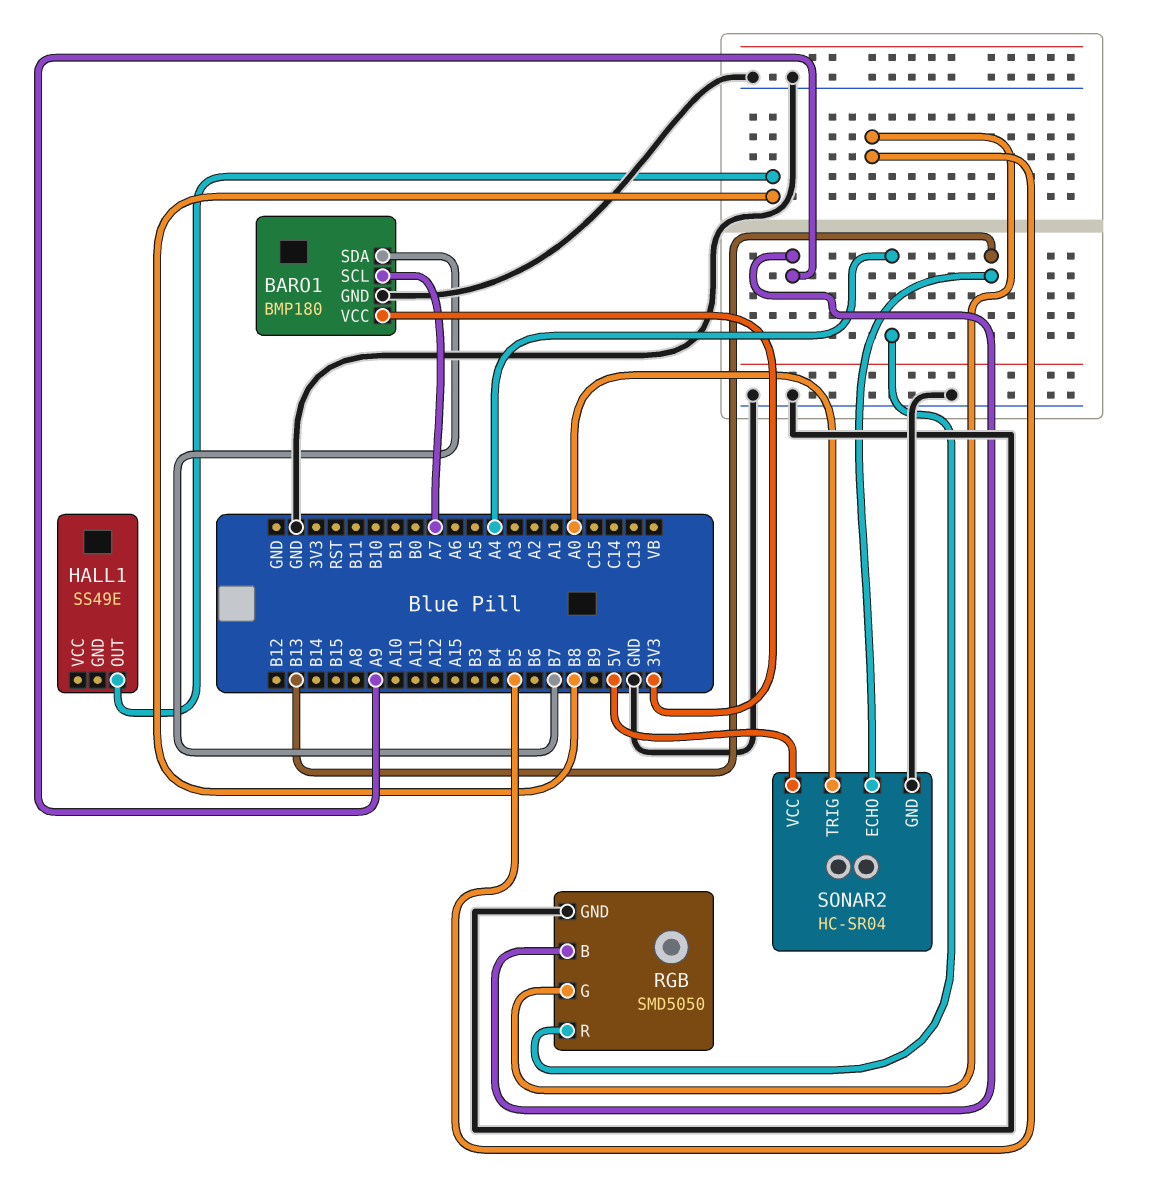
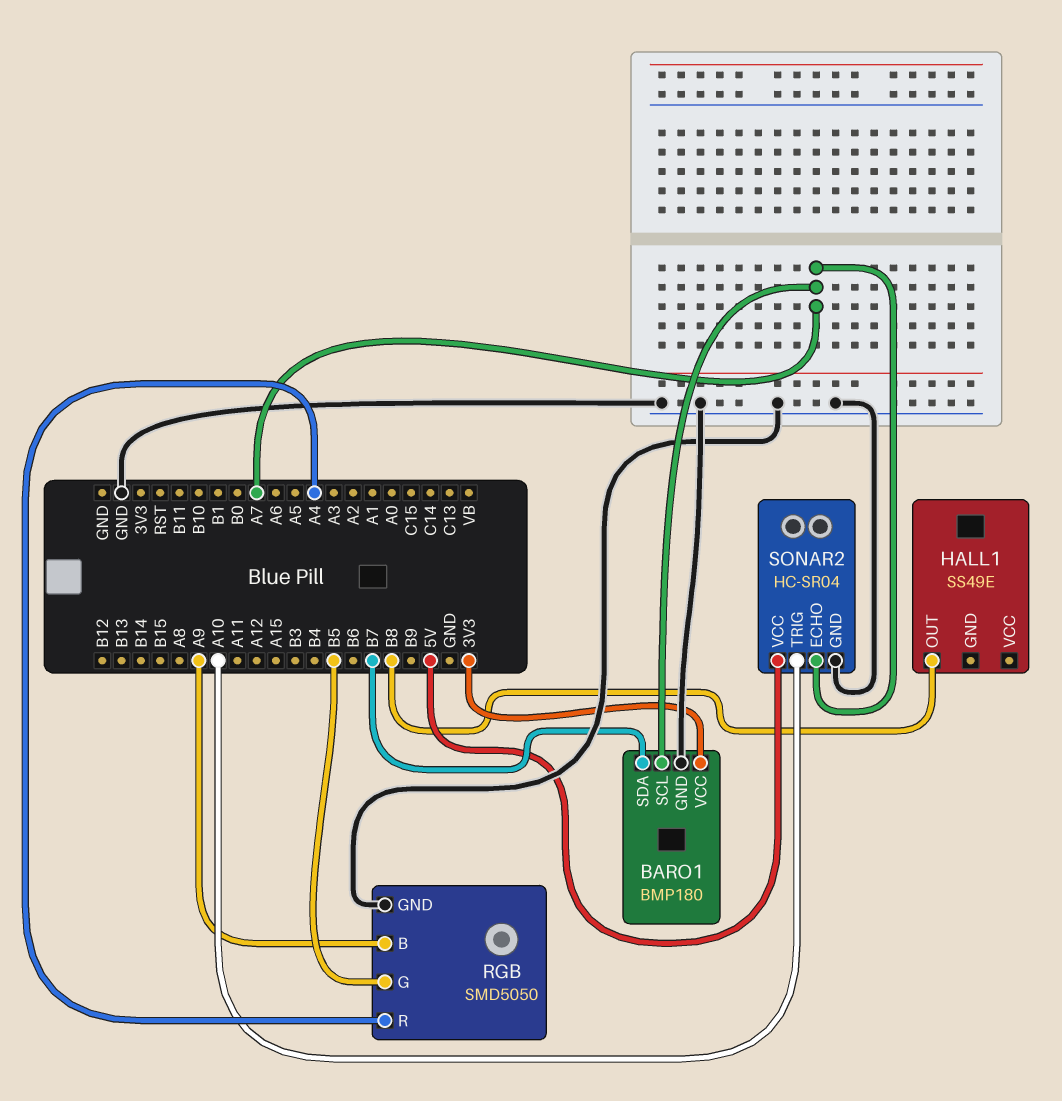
SONAR2 pin ECHO: B13 -> A7
SONAR2 pin TRIG: A0 -> A10

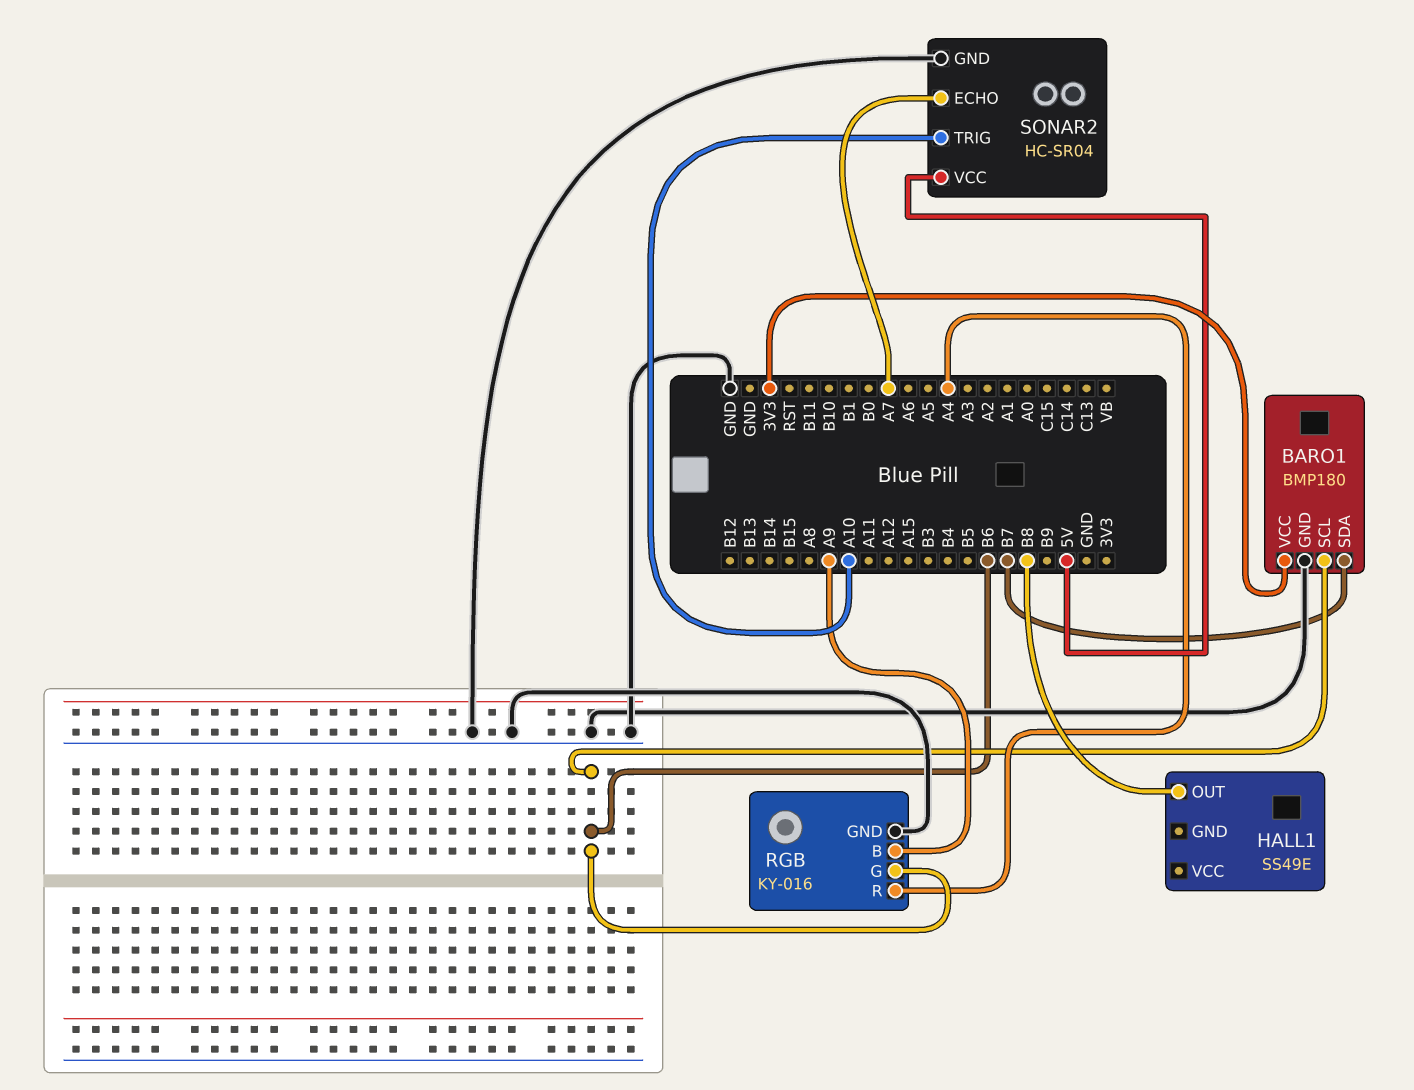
BARO1 pin SCL: A7 -> B6
RGB: SMD5050 -> KY-016
RGB pin G: B5 -> B6

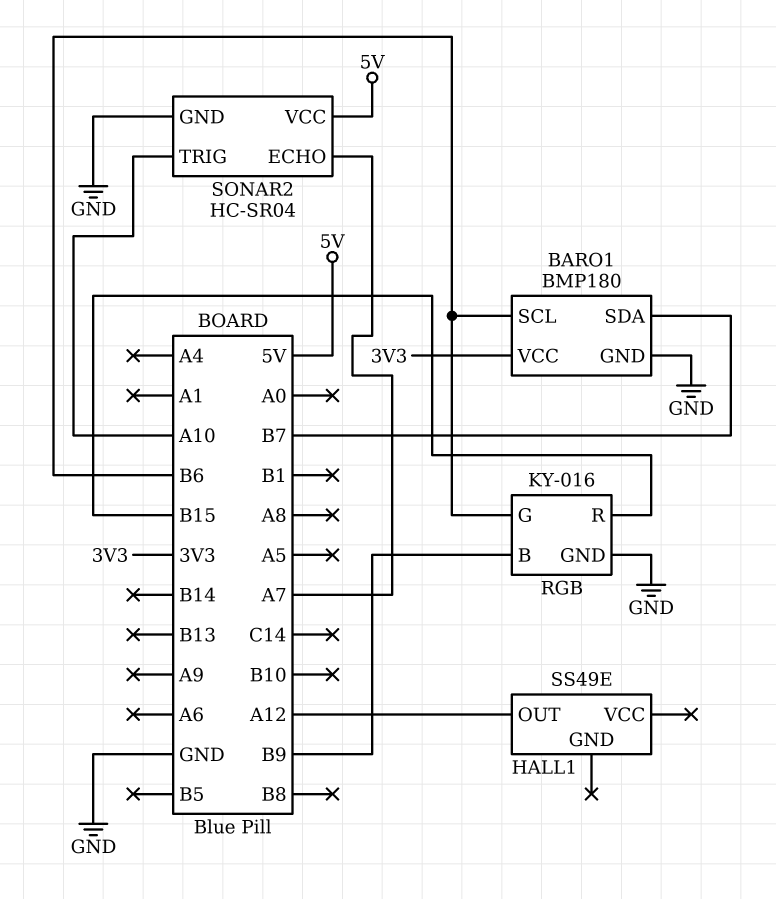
HALL1 pin OUT: B8 -> A12
RGB pin B: A9 -> B9
RGB pin R: A4 -> B15

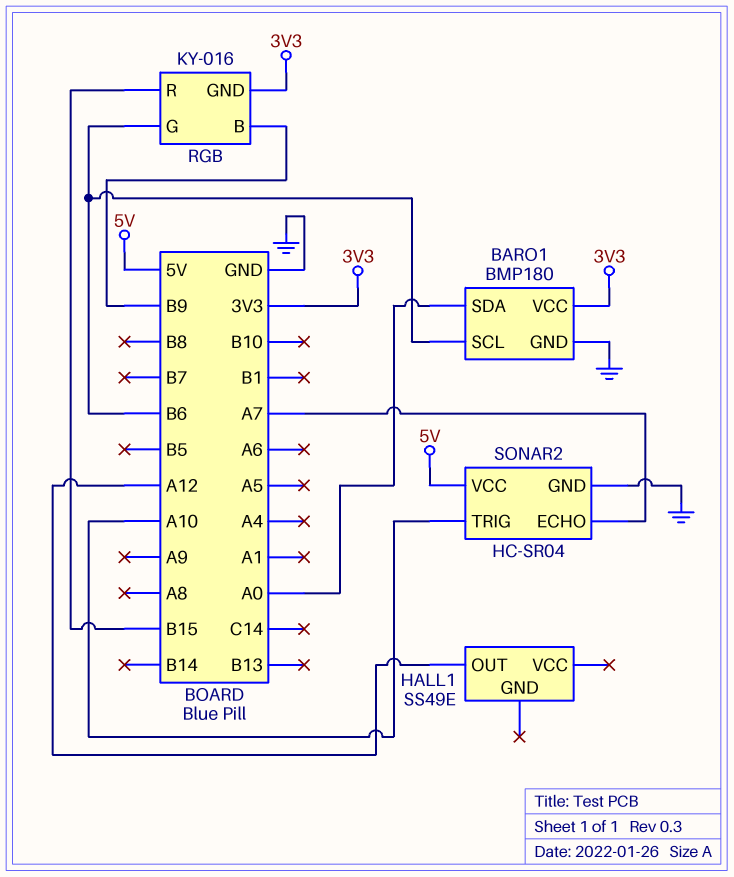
BARO1 pin SDA: B7 -> A0
RGB pin GND: GND -> 3V3

